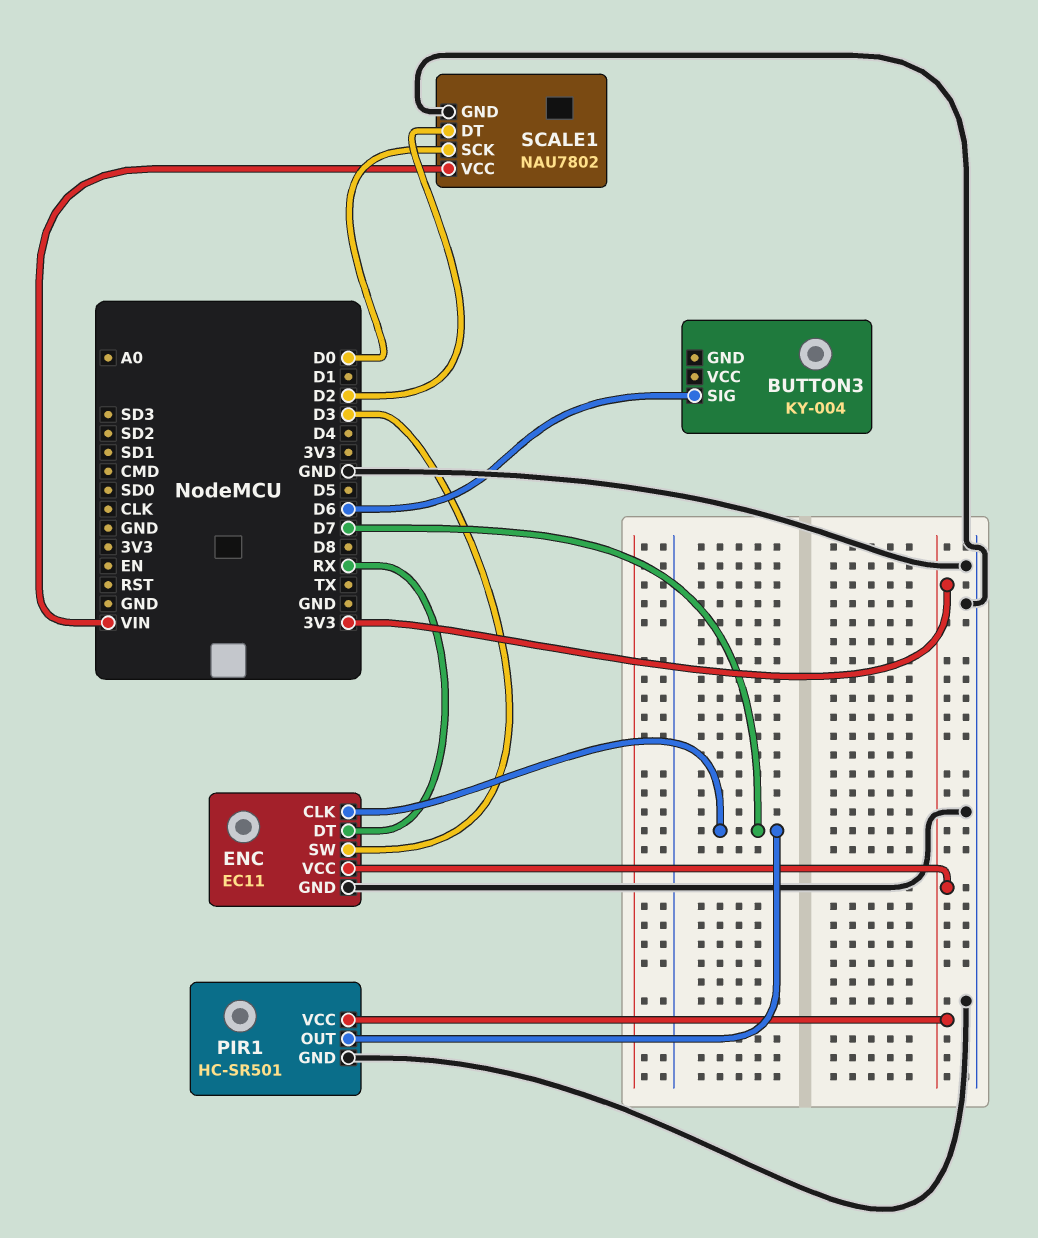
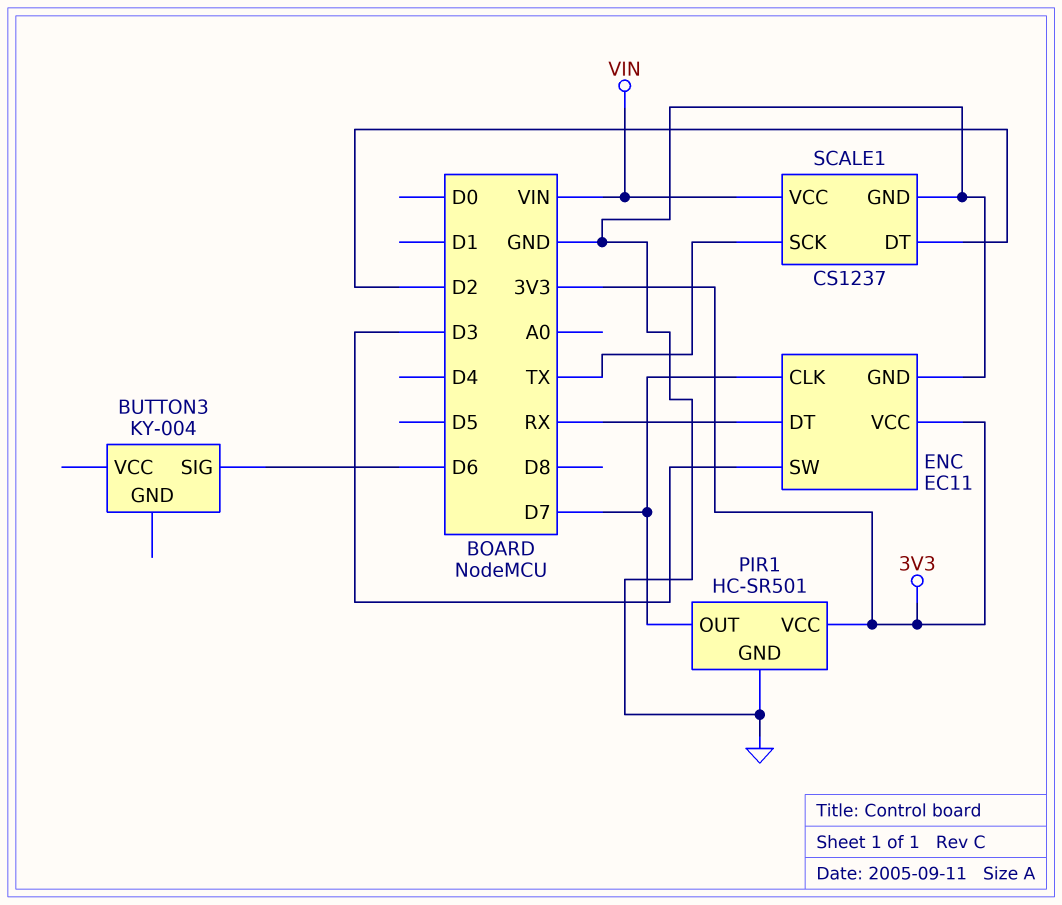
SCALE1: NAU7802 -> CS1237
SCALE1 pin SCK: D0 -> TX

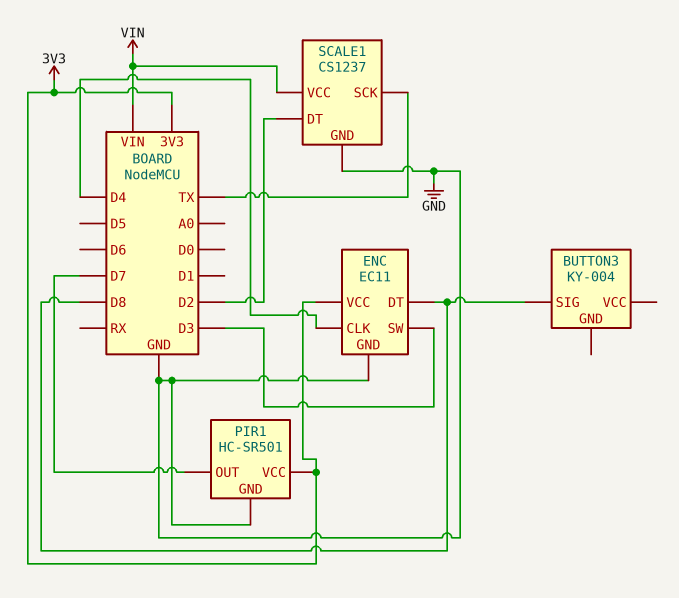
BUTTON3 pin SIG: D6 -> D8
ENC pin CLK: D7 -> D4
ENC pin DT: RX -> D8

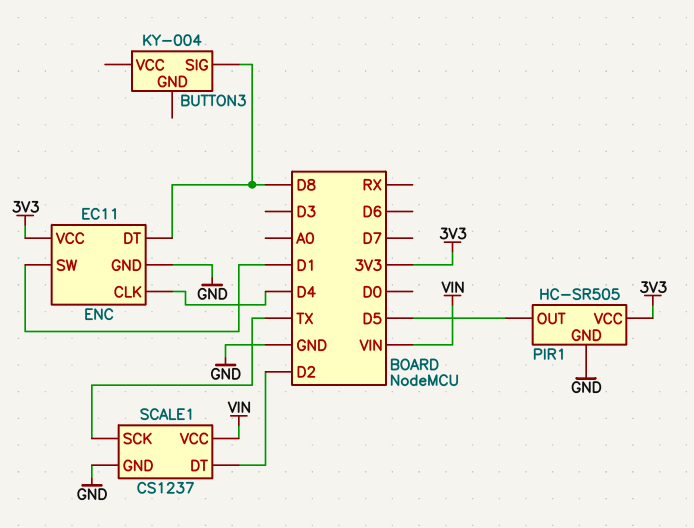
ENC pin SW: D3 -> D1
PIR1: HC-SR501 -> HC-SR505
PIR1 pin OUT: D7 -> D5

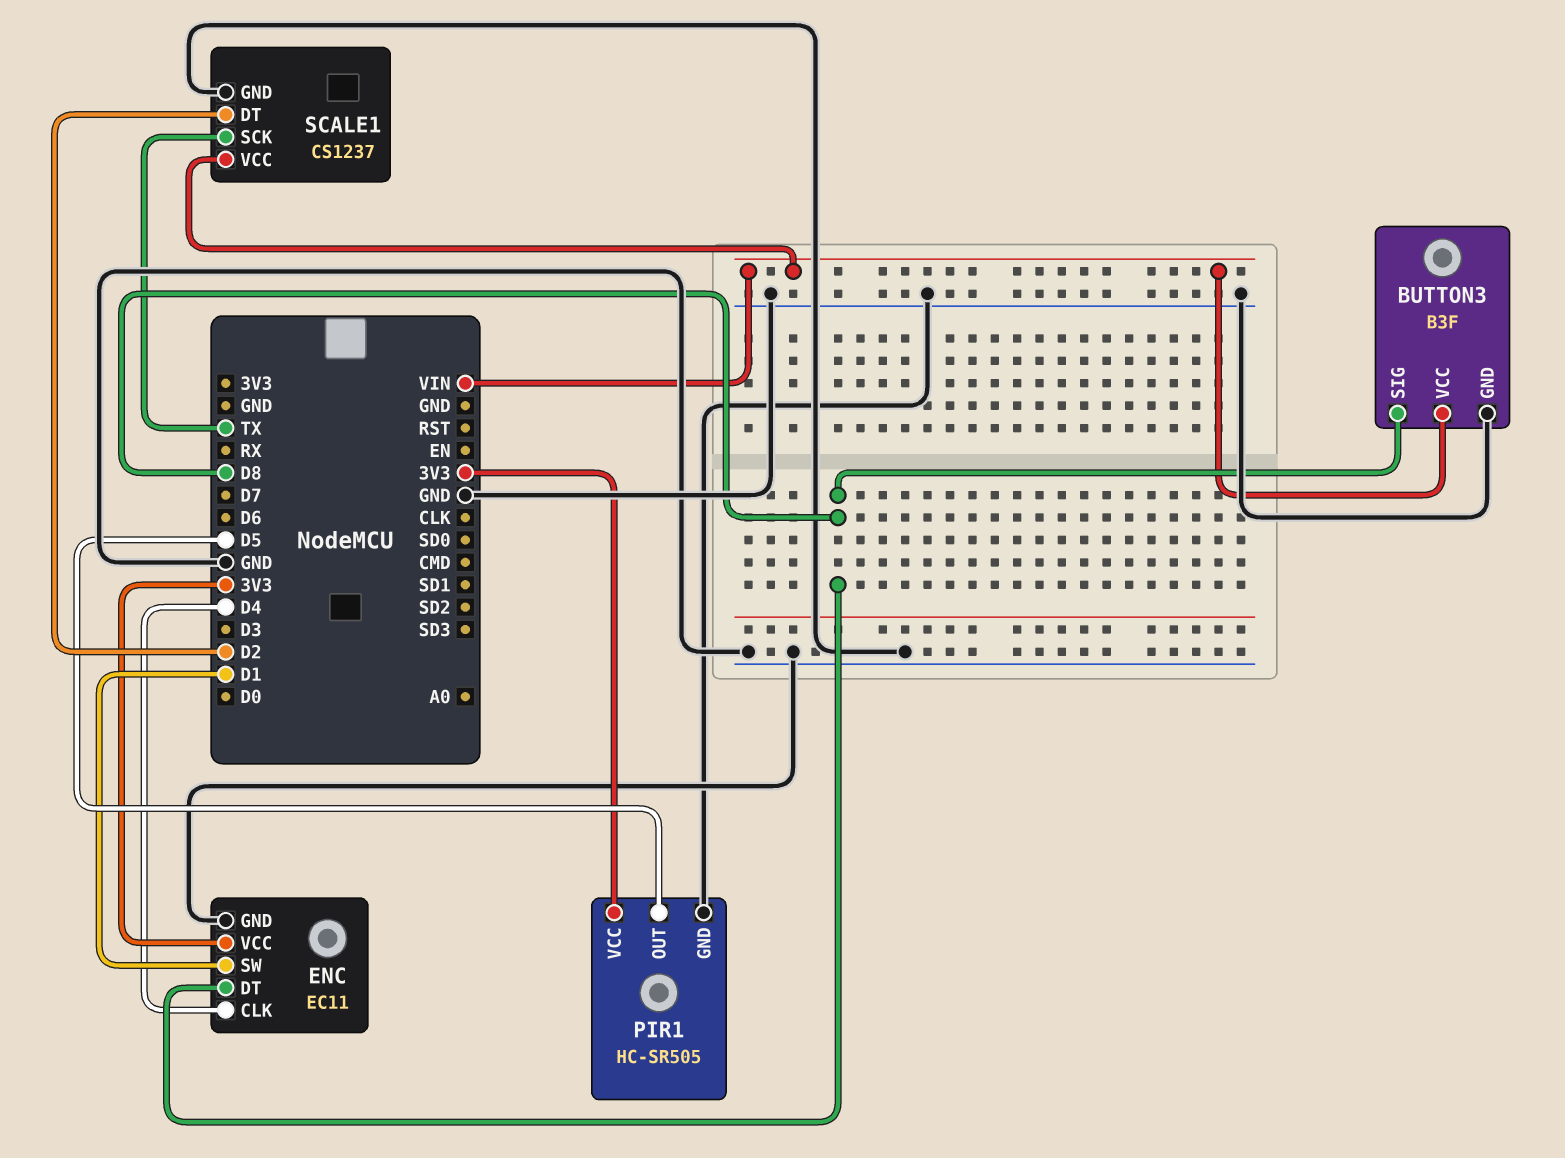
BUTTON3: KY-004 -> B3F
BUTTON3 pin GND: none -> GND
BUTTON3 pin VCC: none -> VIN

